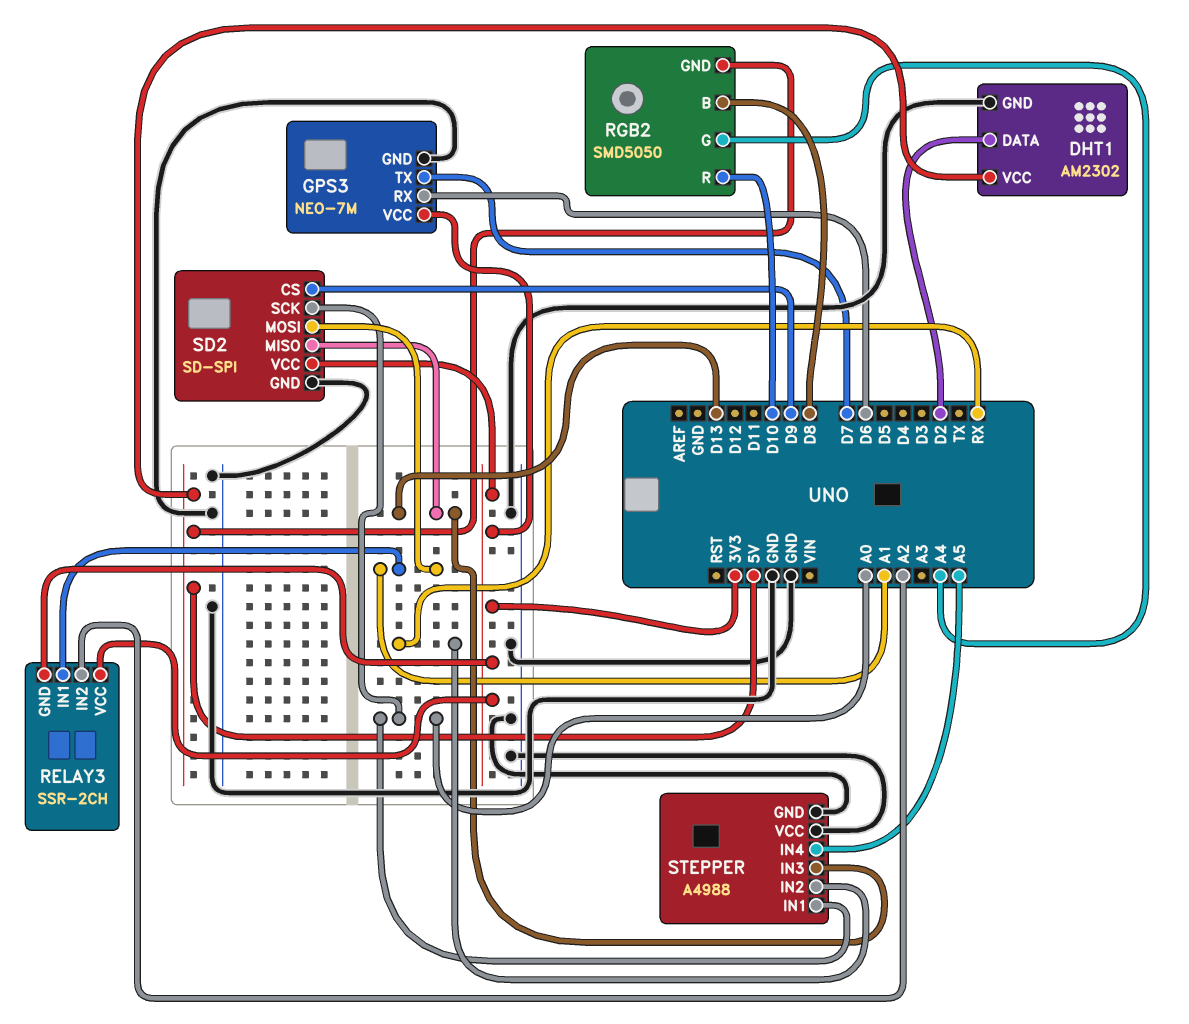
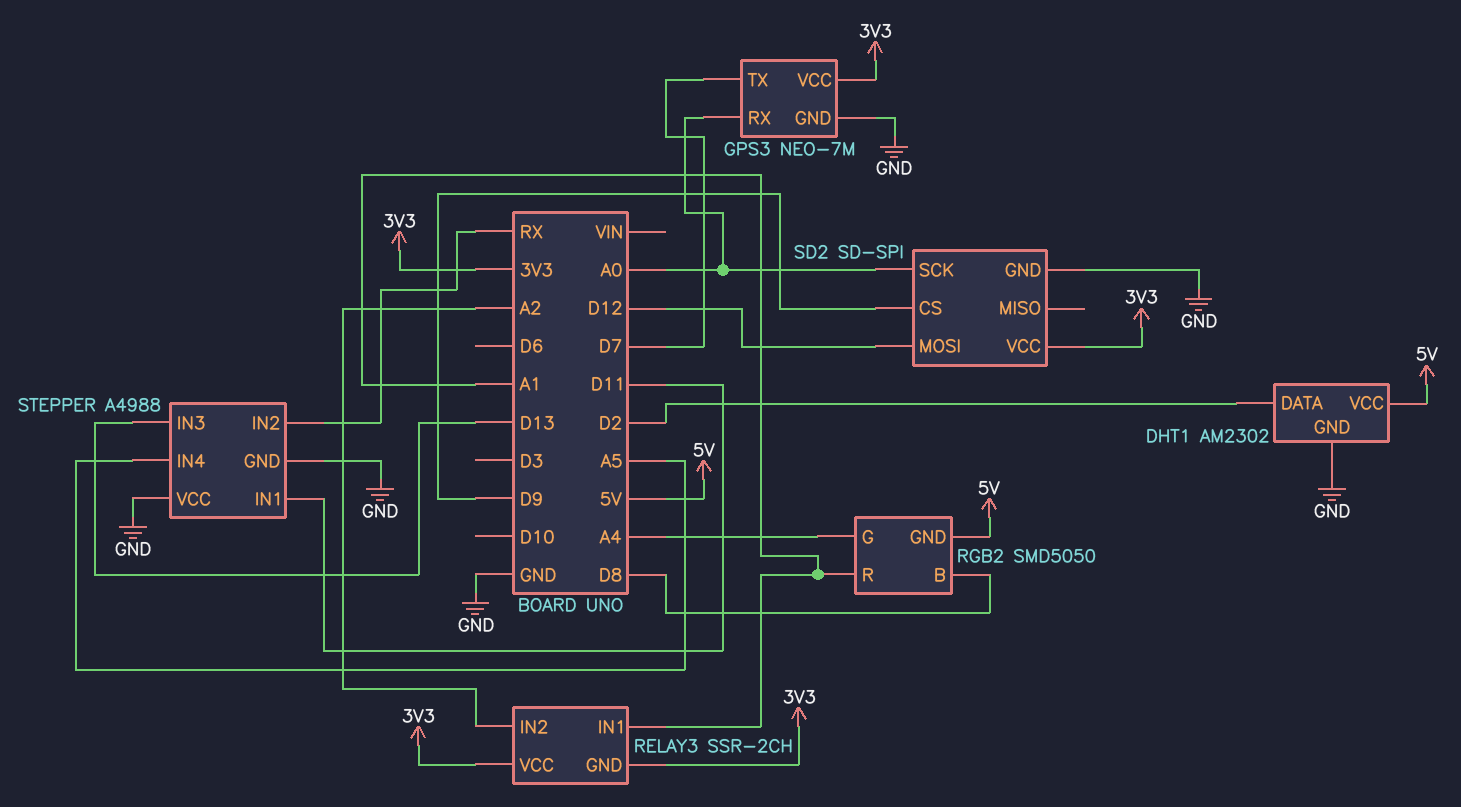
GPS3 pin RX: D6 -> A0
RGB2 pin R: D10 -> A1
SD2 pin MISO: D13 -> none
SD2 pin MOSI: A1 -> D12
STEPPER pin IN1: A0 -> D11

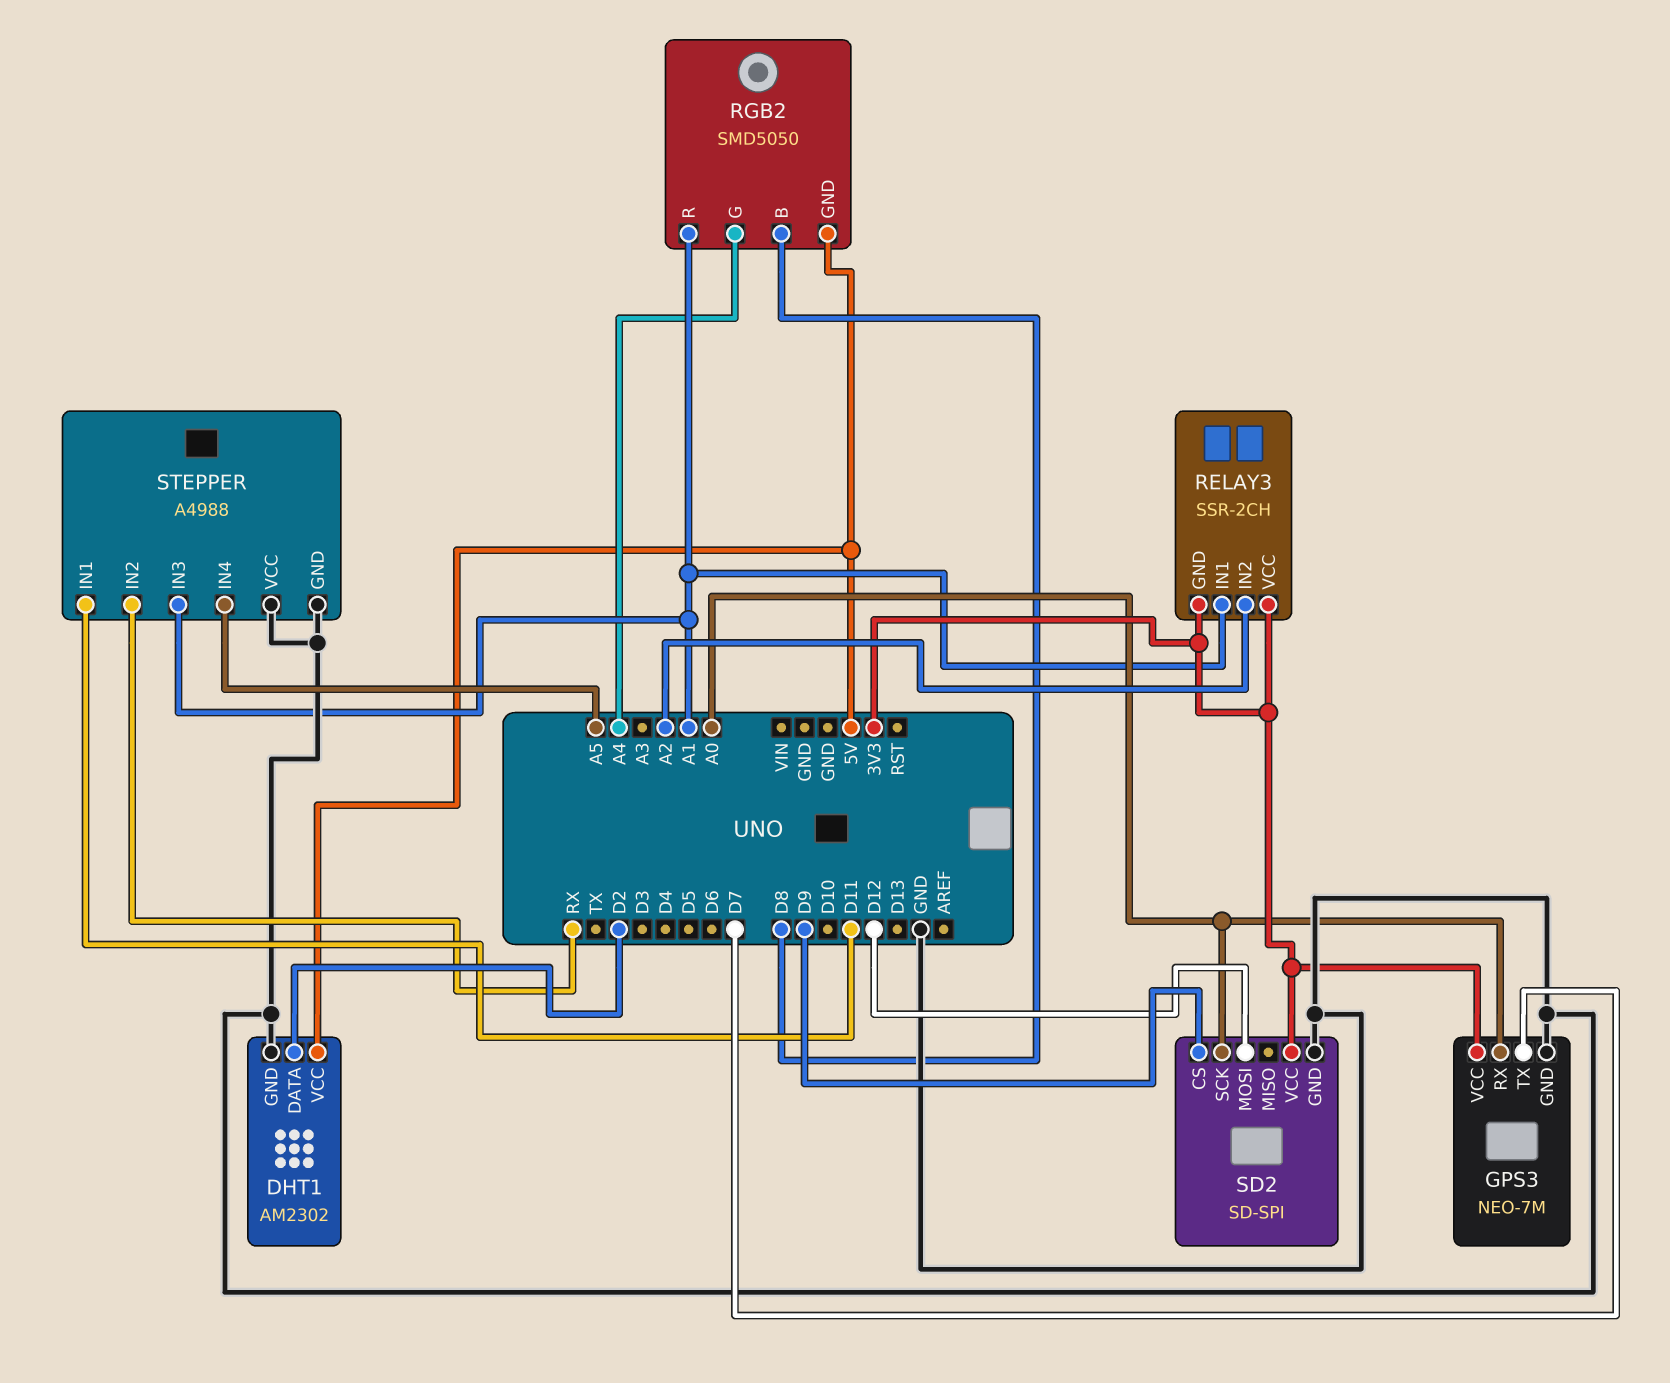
STEPPER pin IN3: D13 -> A1

